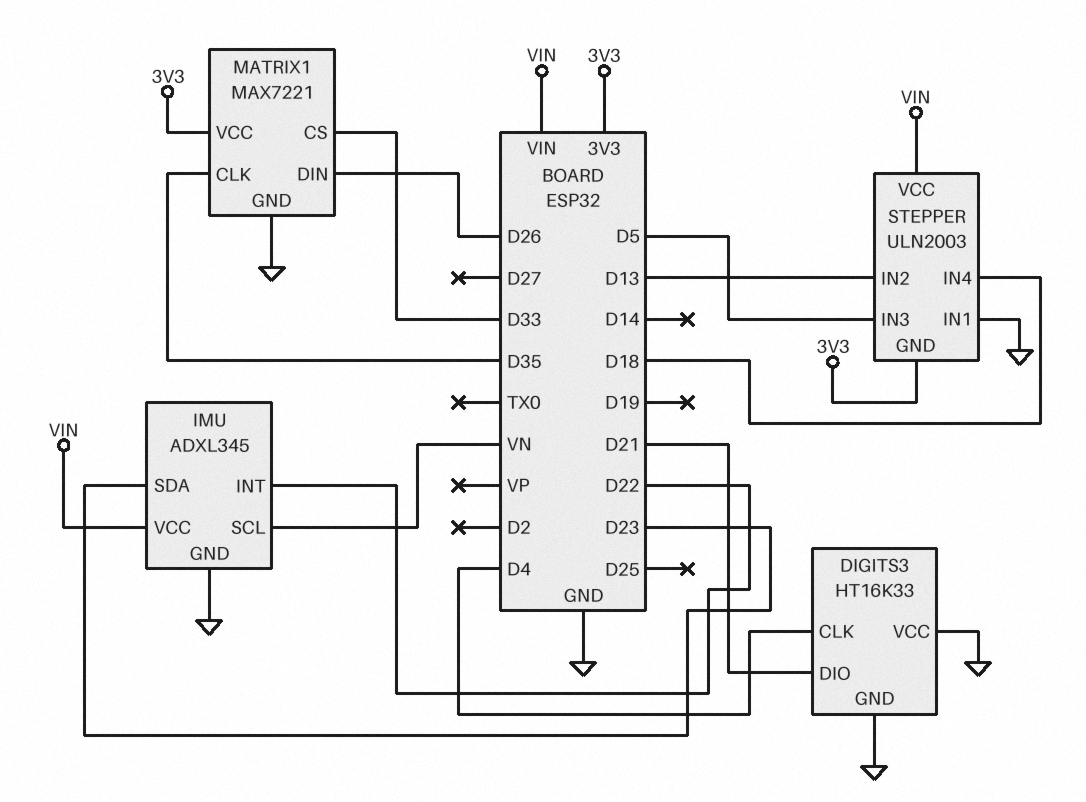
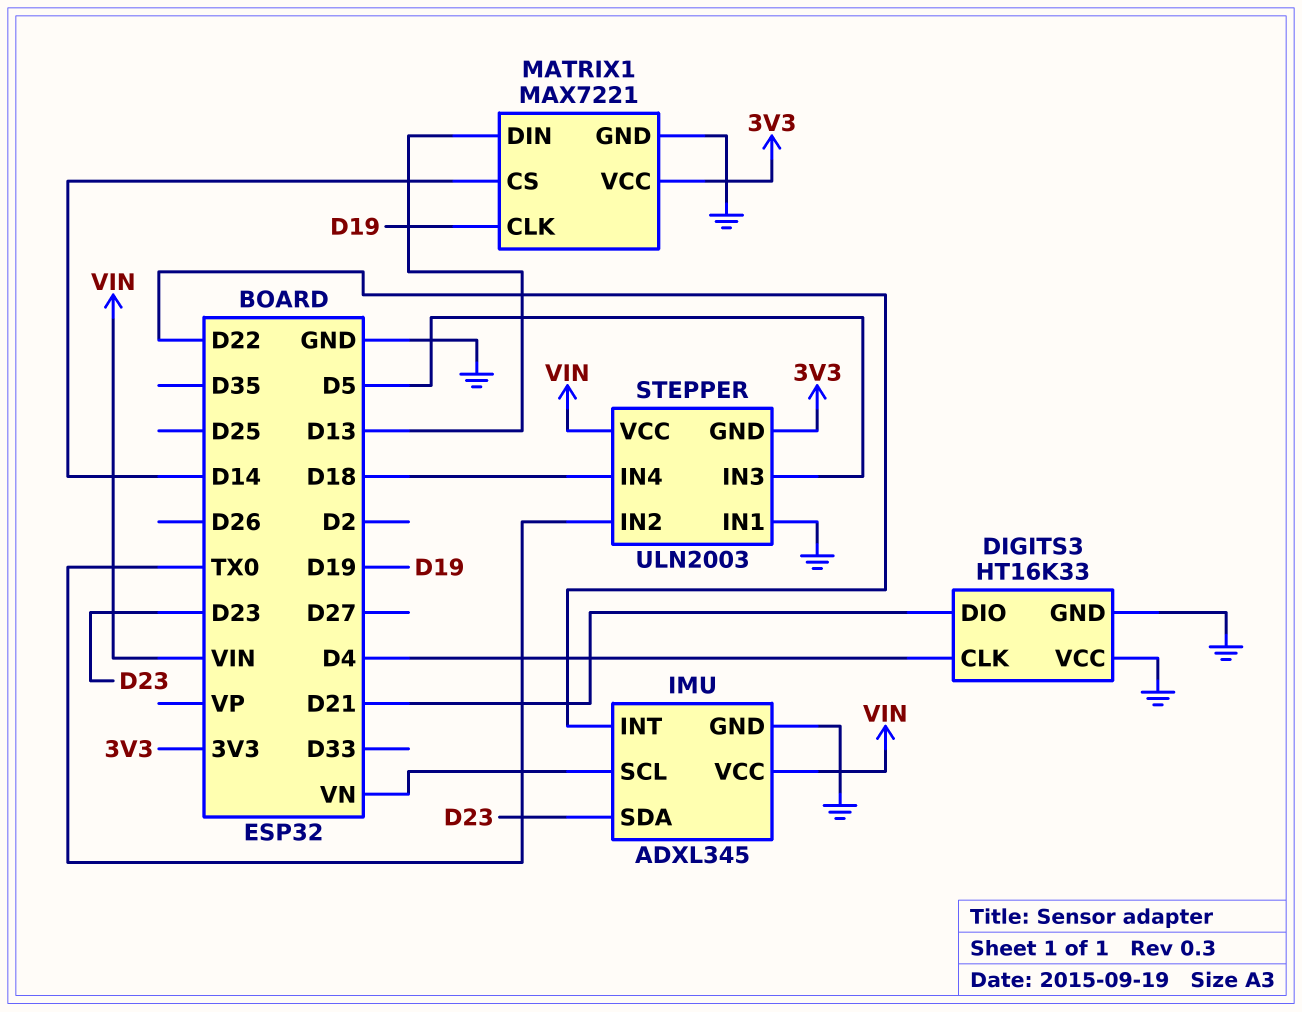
MATRIX1 pin CLK: D35 -> D19
MATRIX1 pin CS: D33 -> D14
MATRIX1 pin DIN: D26 -> D13
STEPPER pin IN2: D13 -> TX0

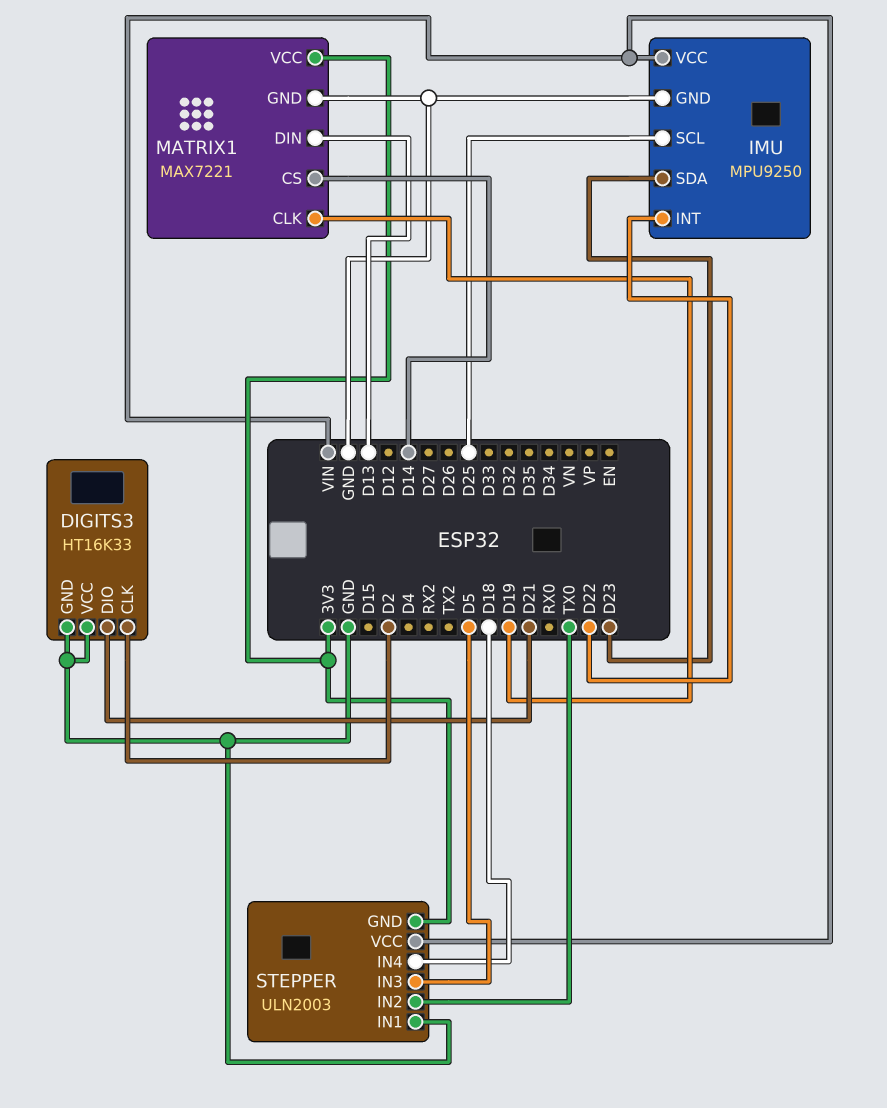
DIGITS3 pin CLK: D4 -> D2
IMU: ADXL345 -> MPU9250
IMU pin SCL: VN -> D25

